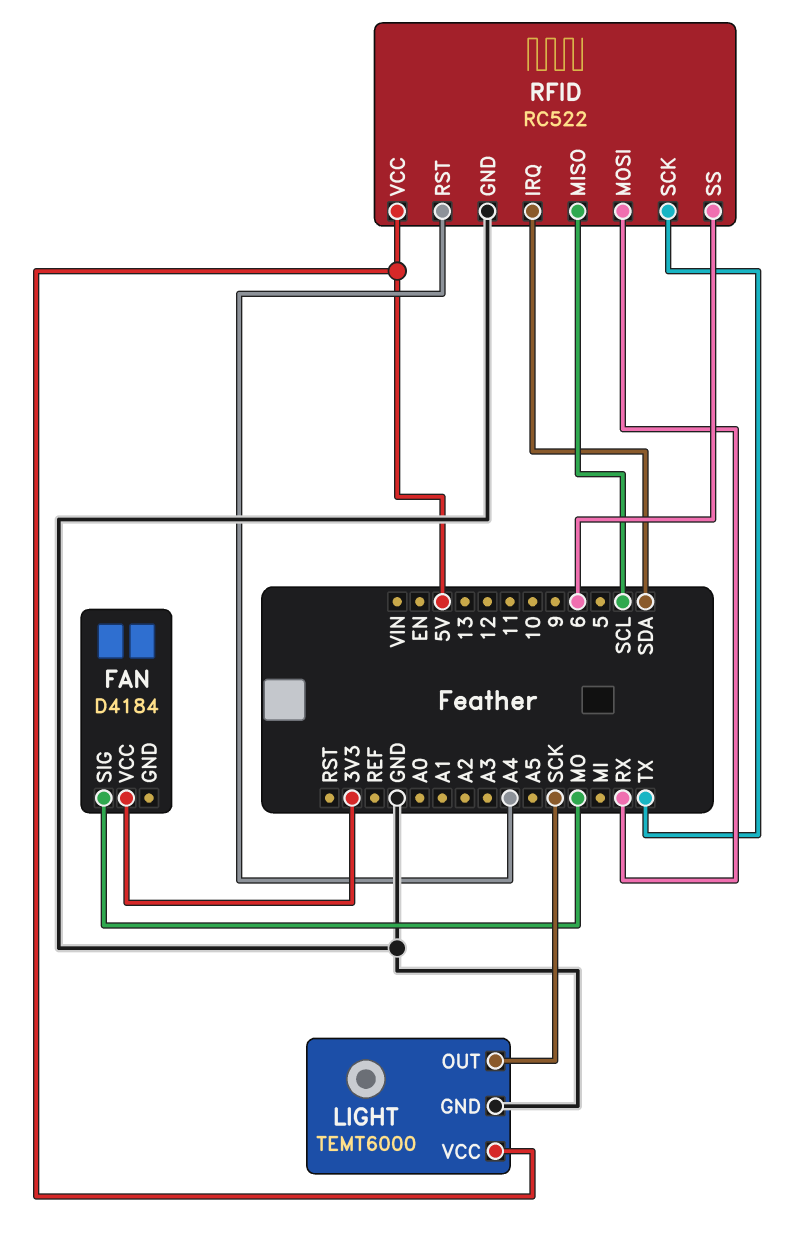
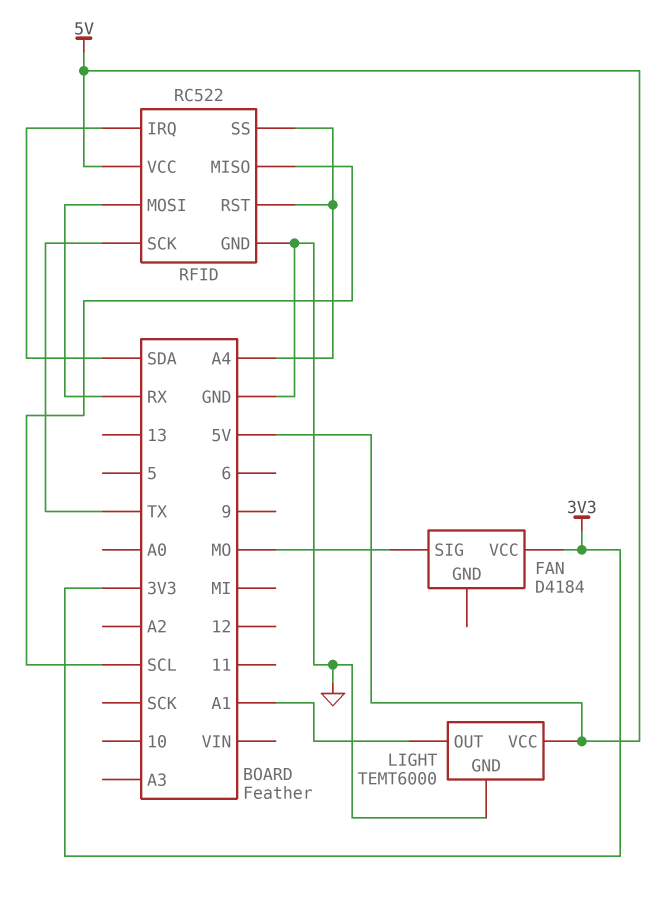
LIGHT pin OUT: SCK -> A1
RFID pin SS: 6 -> A4

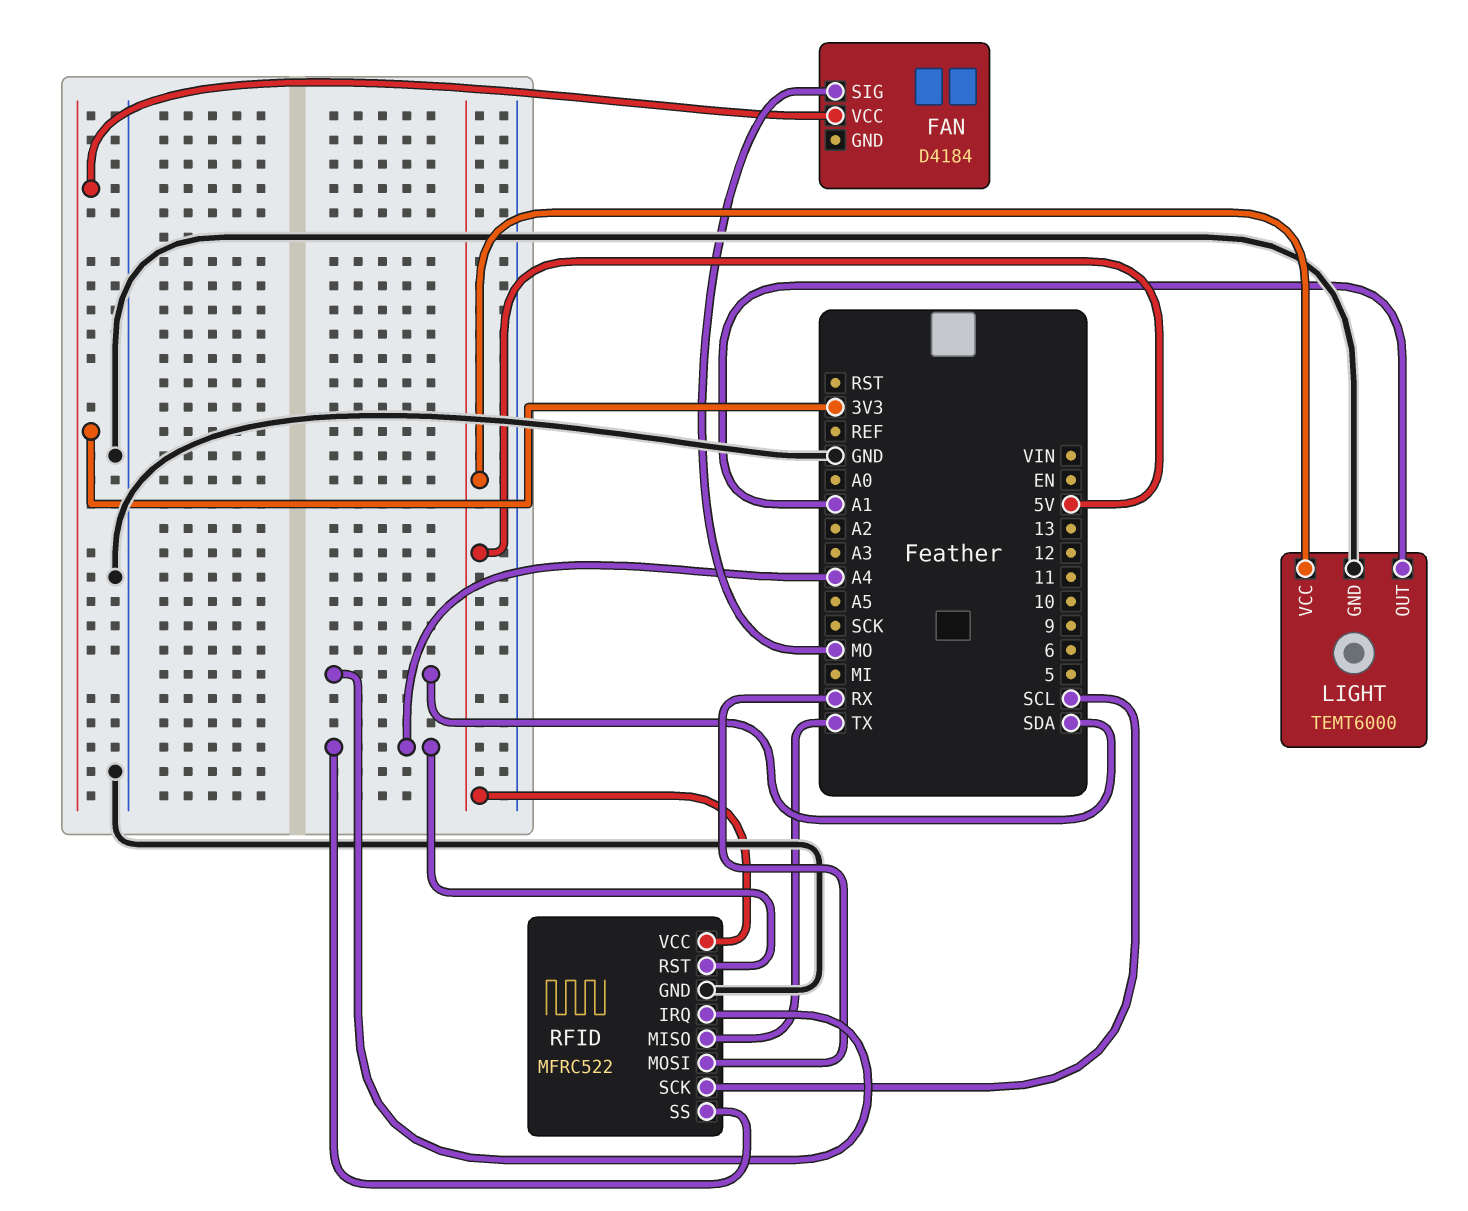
RFID: RC522 -> MFRC522
RFID pin MISO: SCL -> TX
RFID pin SCK: TX -> SCL

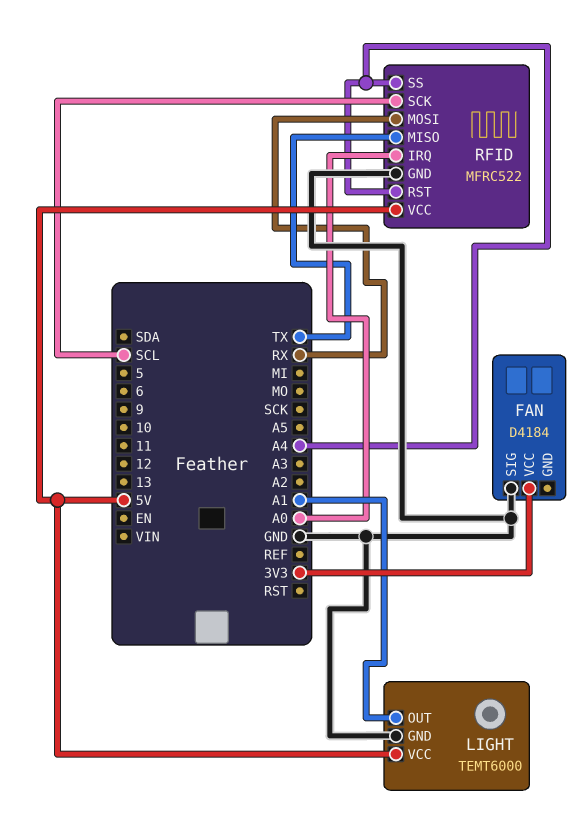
FAN pin SIG: MO -> GND
RFID pin IRQ: SDA -> A0

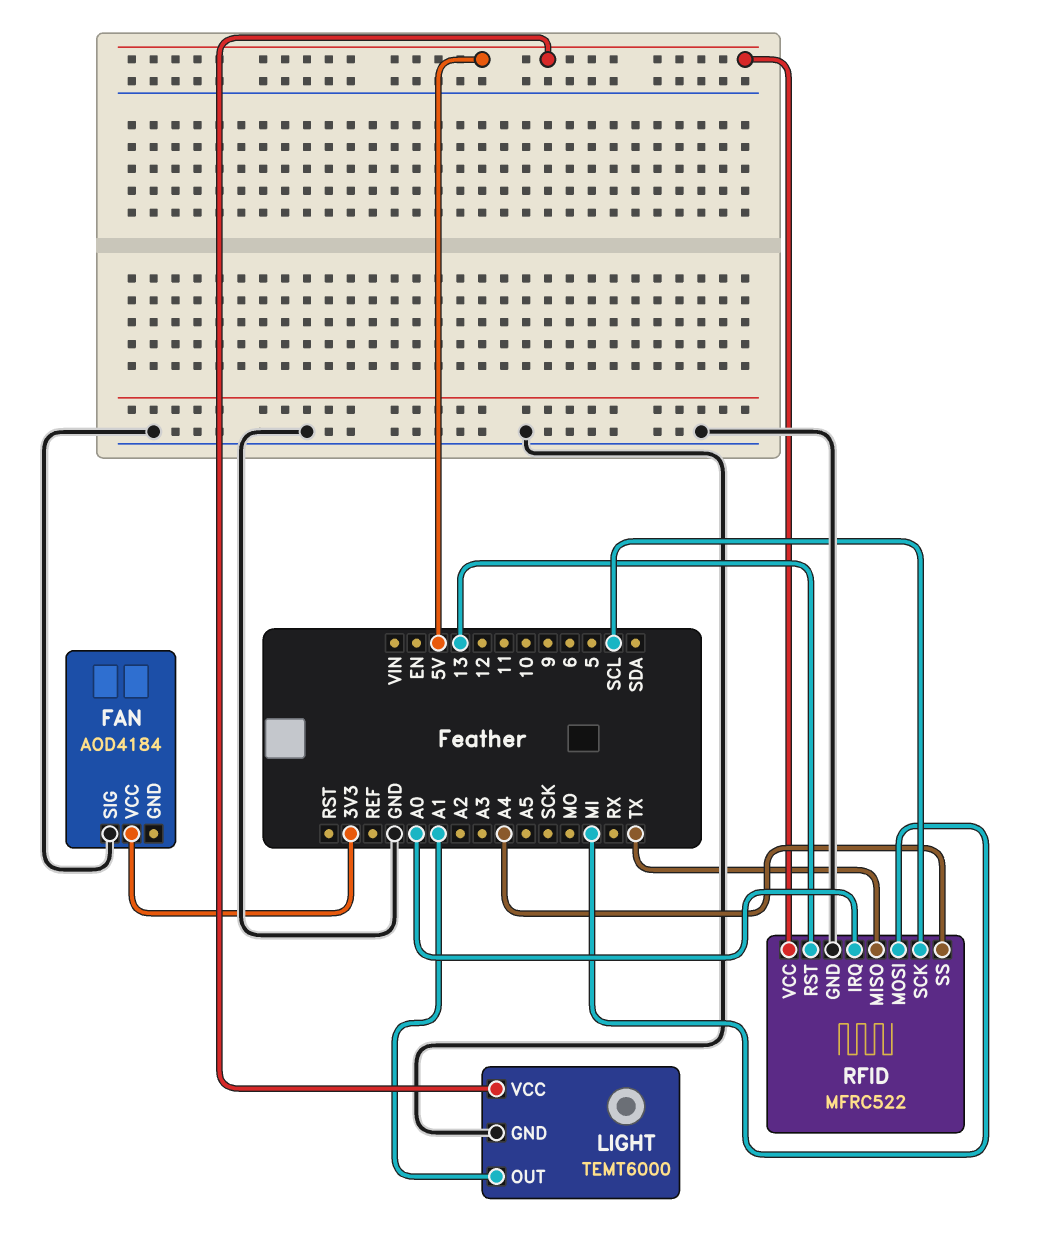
FAN: D4184 -> AOD4184
RFID pin MOSI: RX -> MI
RFID pin RST: A4 -> 13

